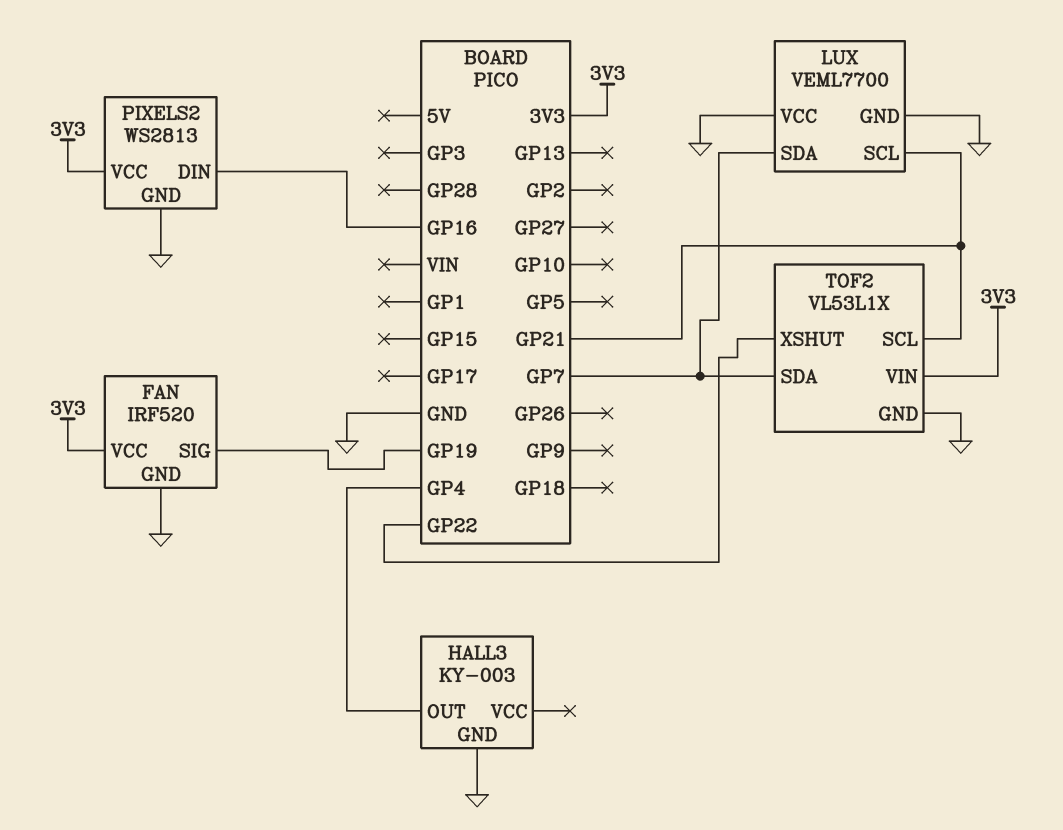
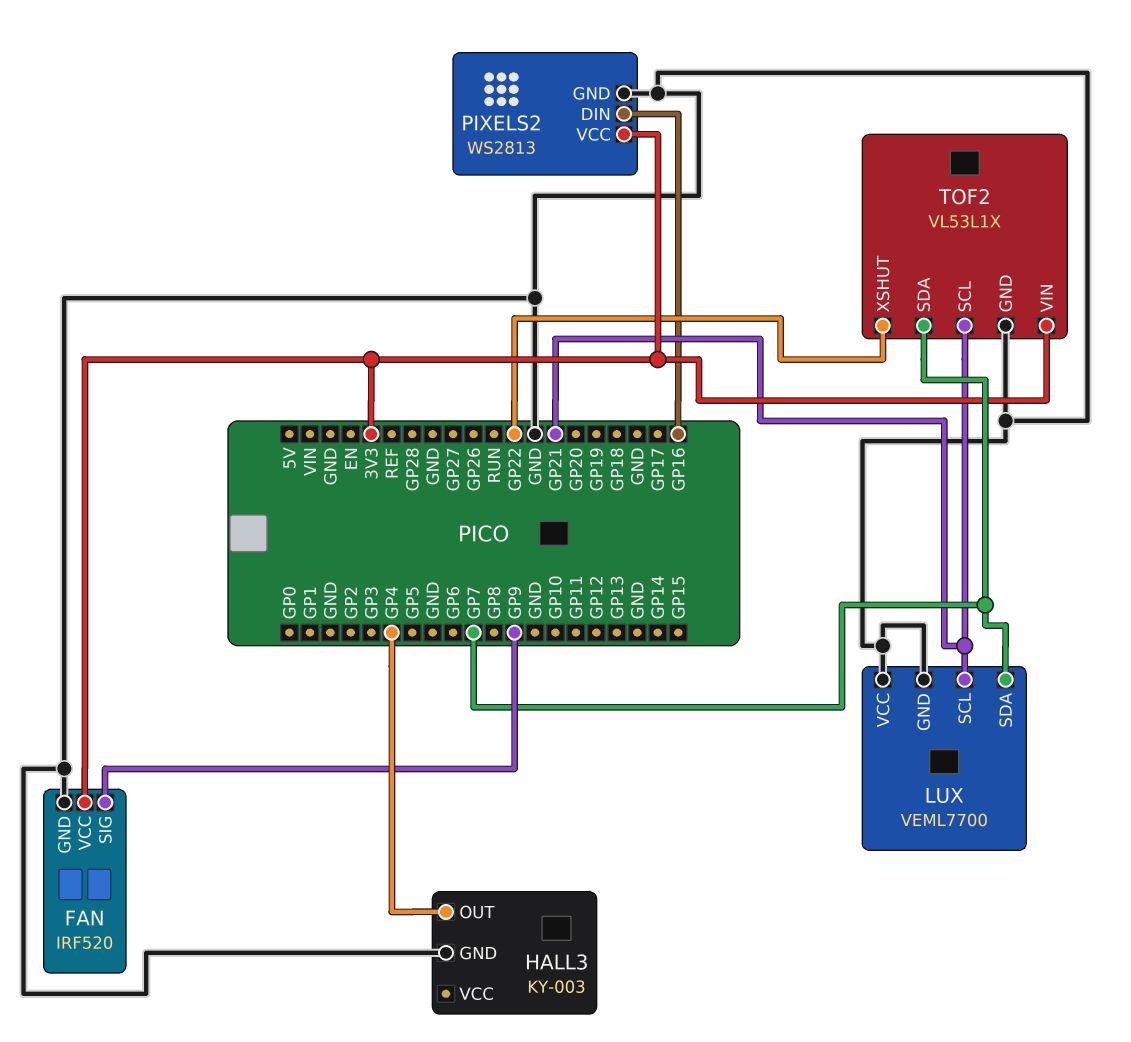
FAN pin SIG: GP19 -> GP9

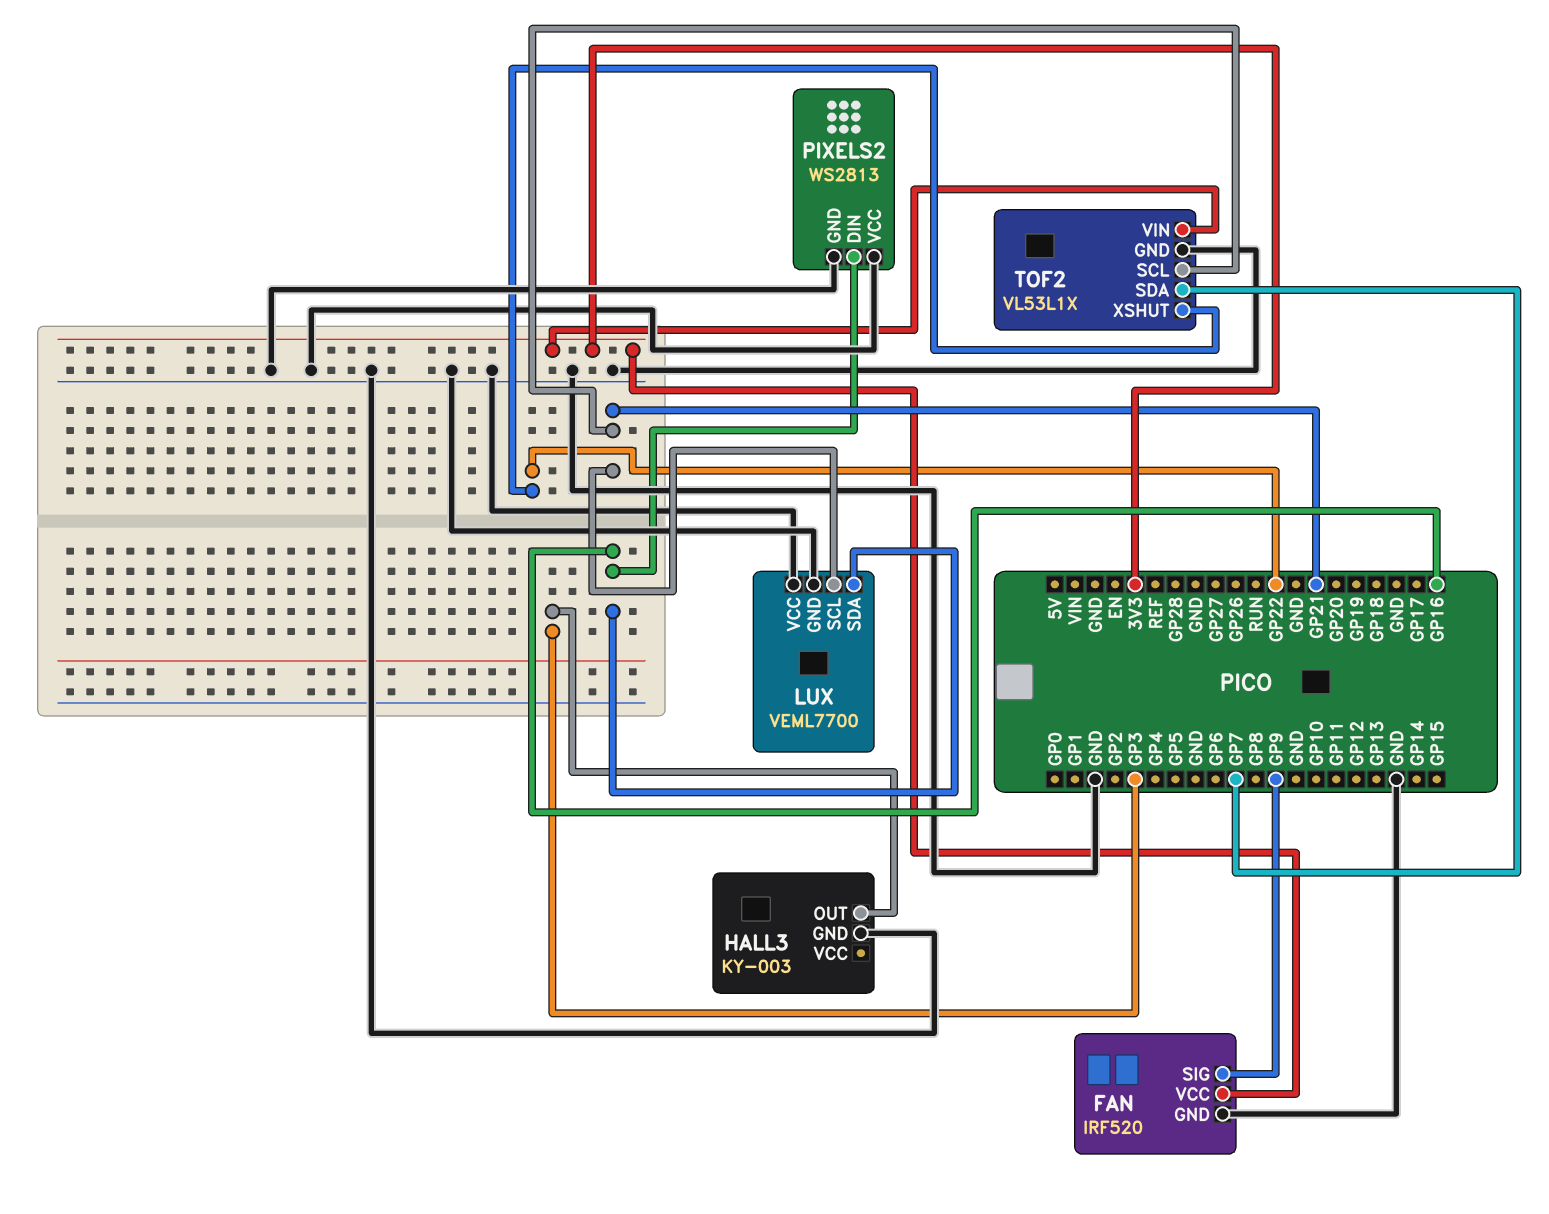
HALL3 pin OUT: GP4 -> GP3
LUX pin SDA: GP7 -> GP16
PIXELS2 pin VCC: 3V3 -> GND

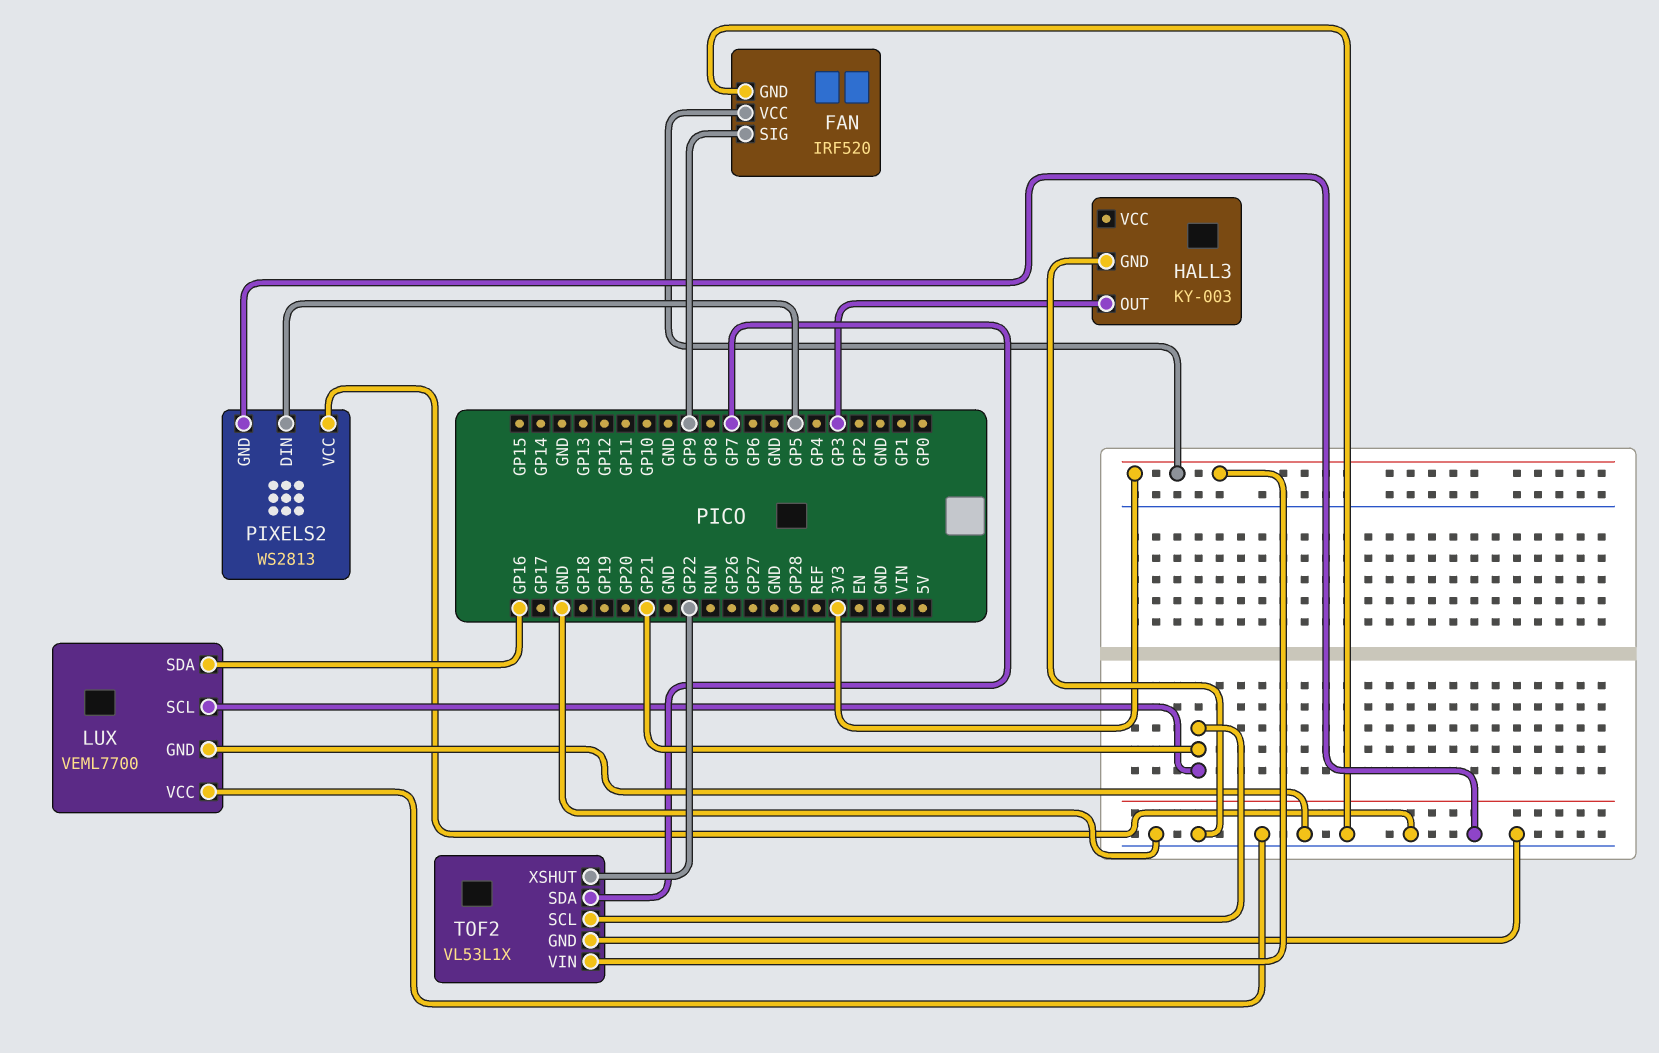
PIXELS2 pin DIN: GP16 -> GP5

